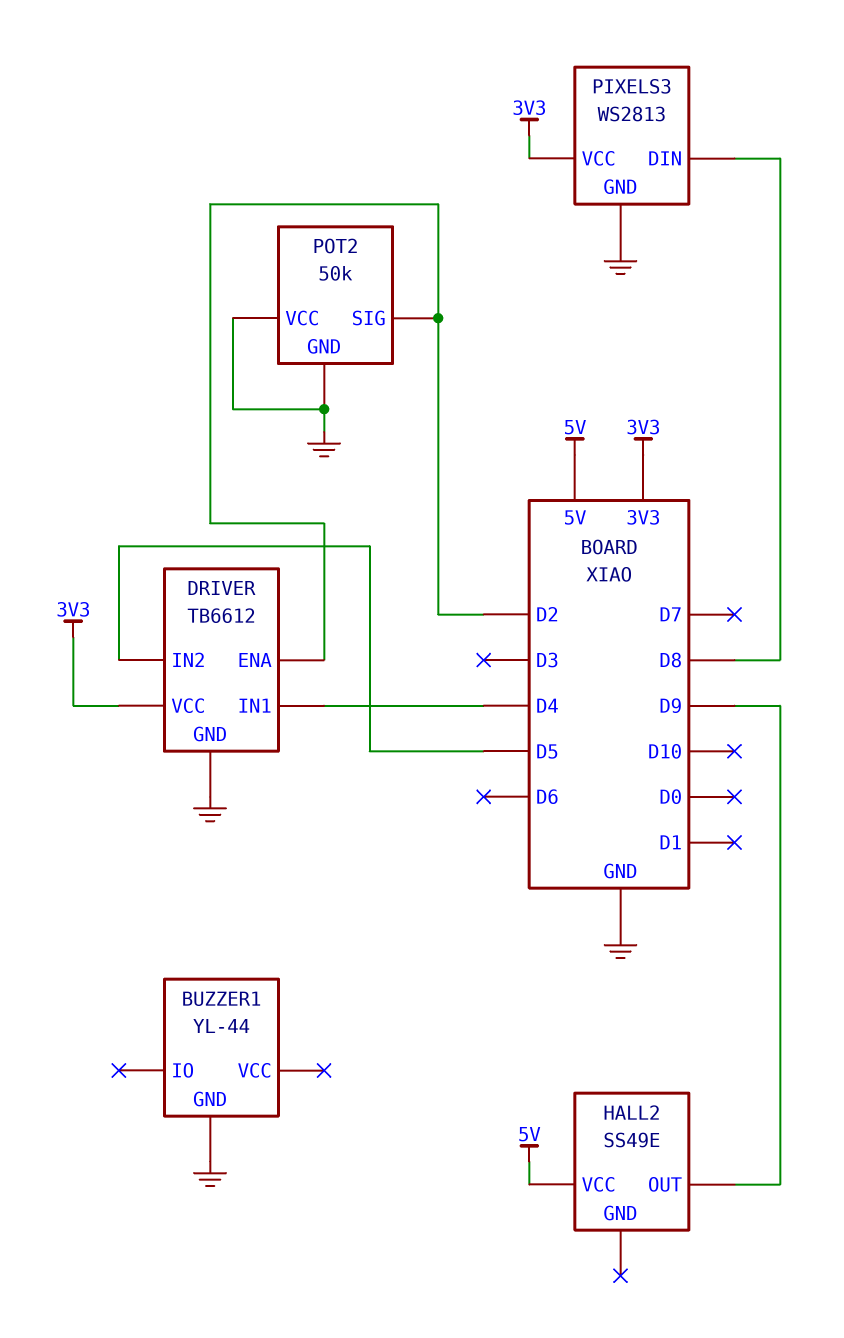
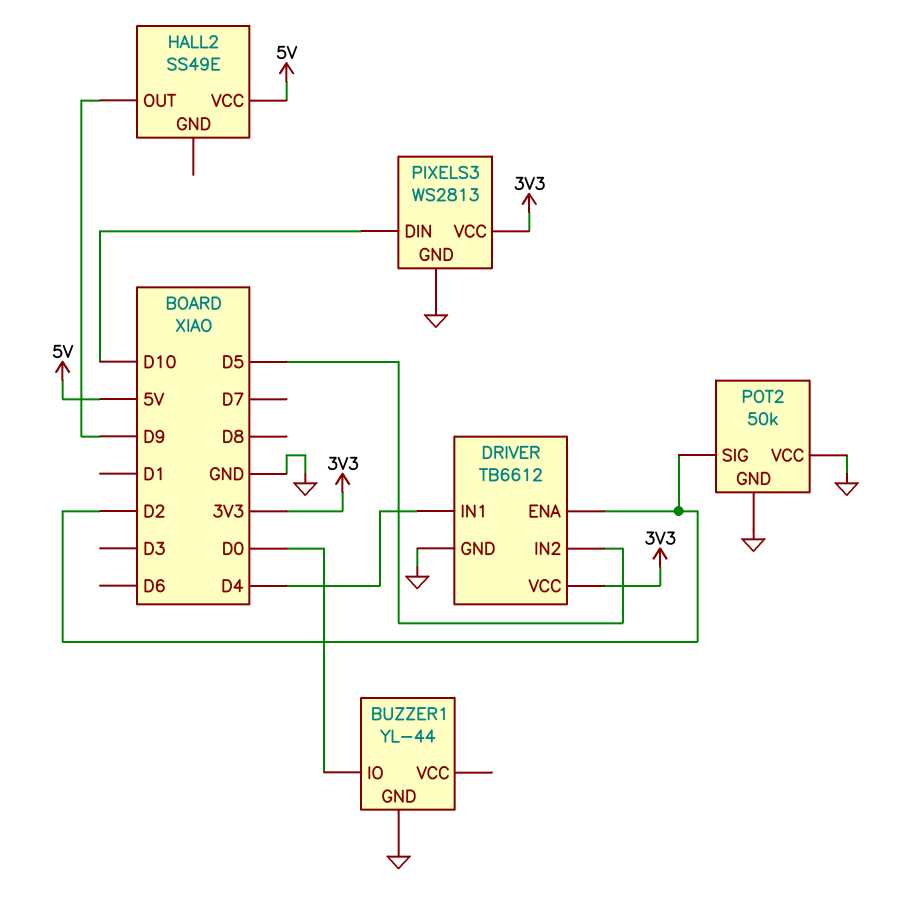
BUZZER1 pin IO: none -> D0
PIXELS3 pin DIN: D8 -> D10

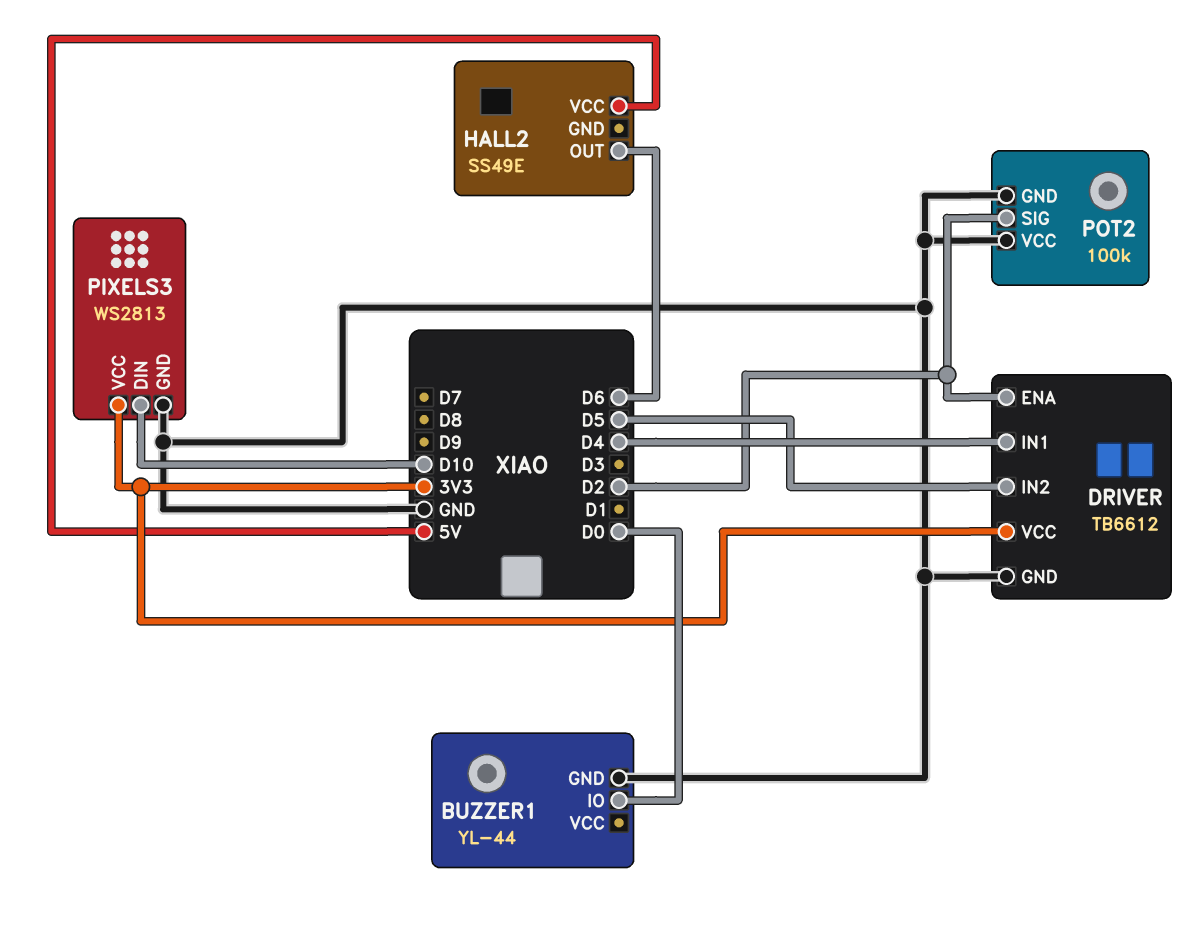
HALL2 pin OUT: D9 -> D6
POT2: 50k -> 100k

